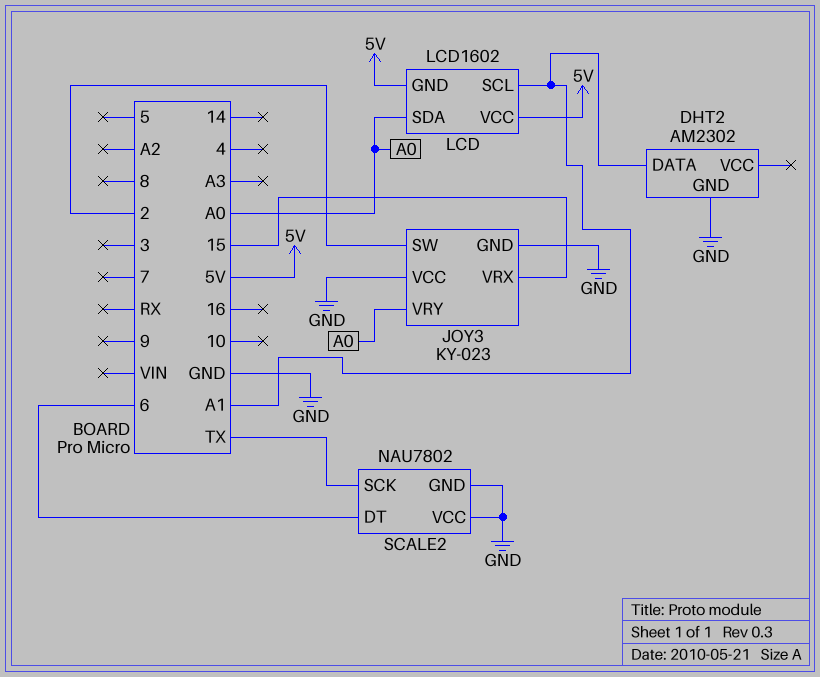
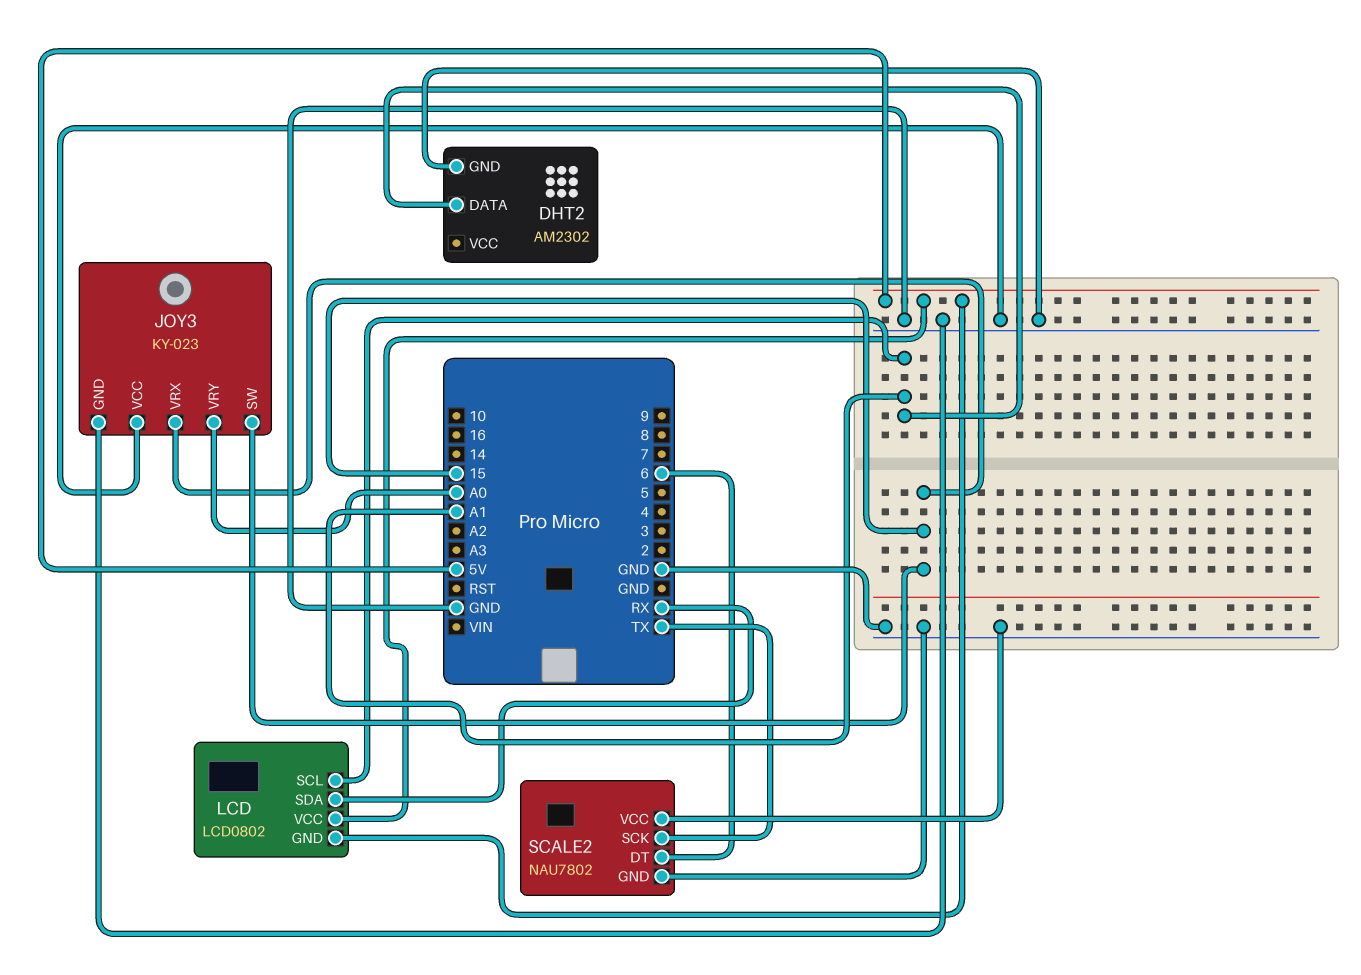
JOY3 pin SW: 2 -> 15
LCD: LCD1602 -> LCD0802
LCD pin SDA: A0 -> RX

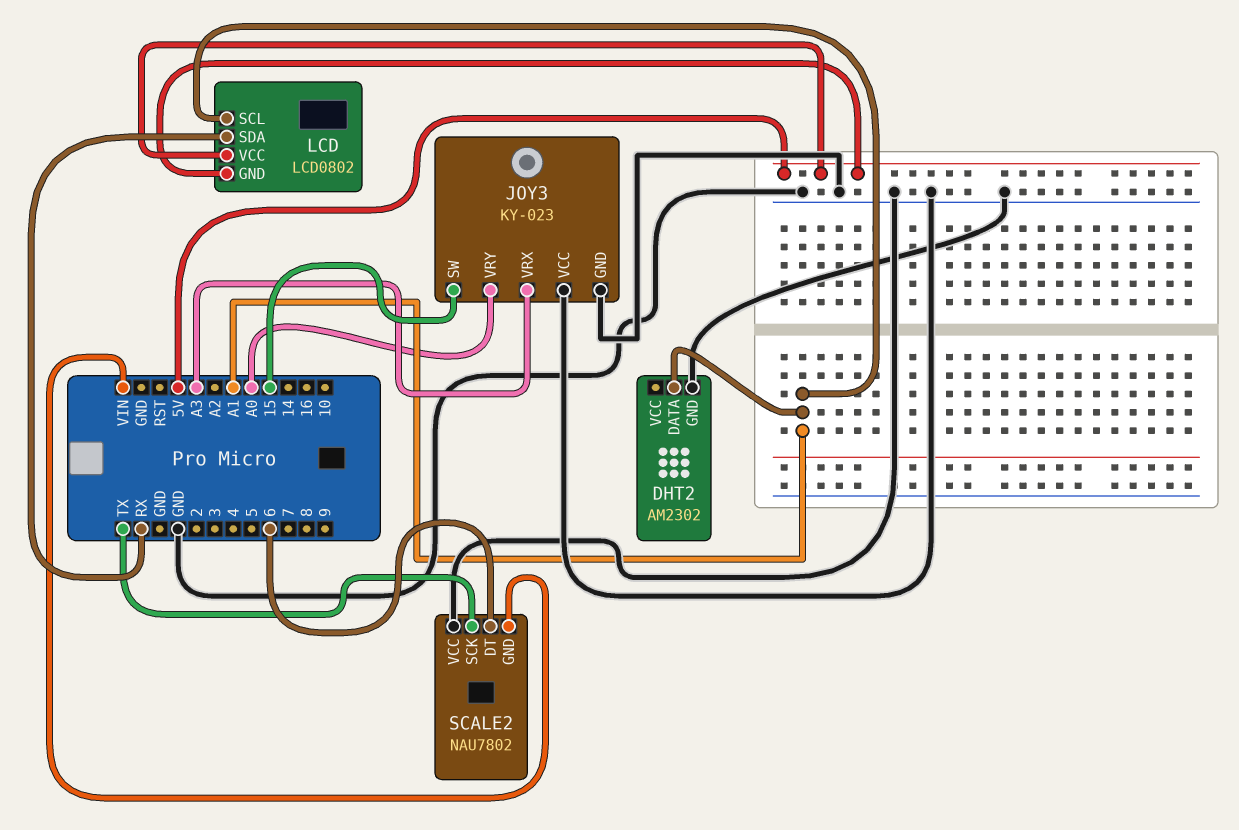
JOY3 pin VRX: 15 -> A3
SCALE2 pin GND: GND -> VIN

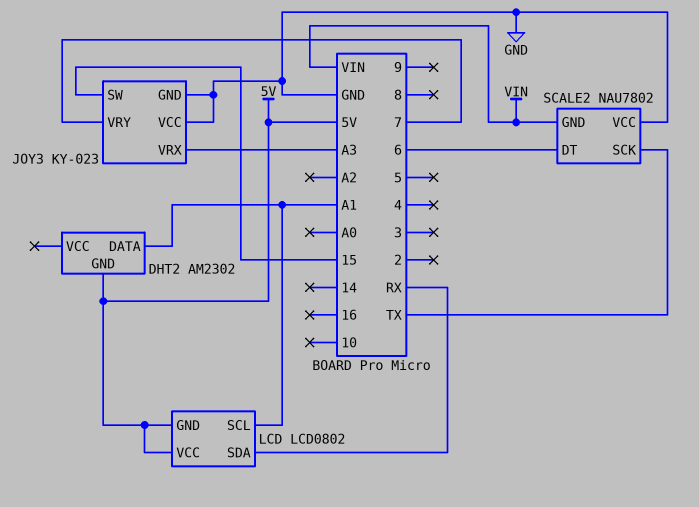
DHT2 pin GND: GND -> 5V
JOY3 pin VRY: A0 -> 7

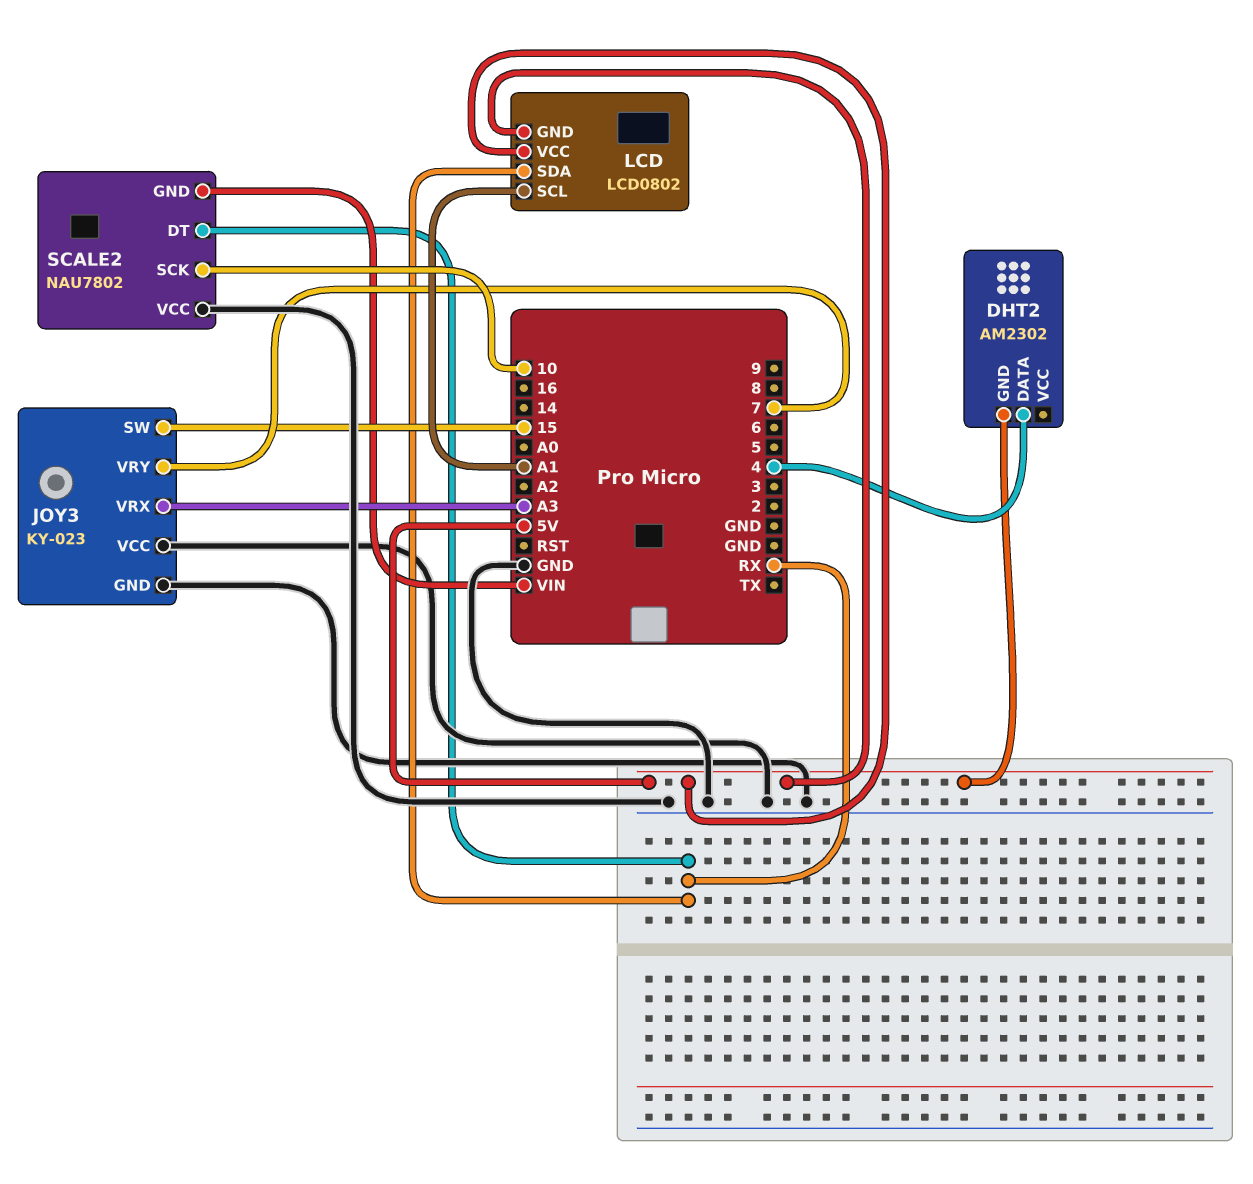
DHT2 pin DATA: A1 -> 4
SCALE2 pin DT: 6 -> RX
SCALE2 pin SCK: TX -> 10

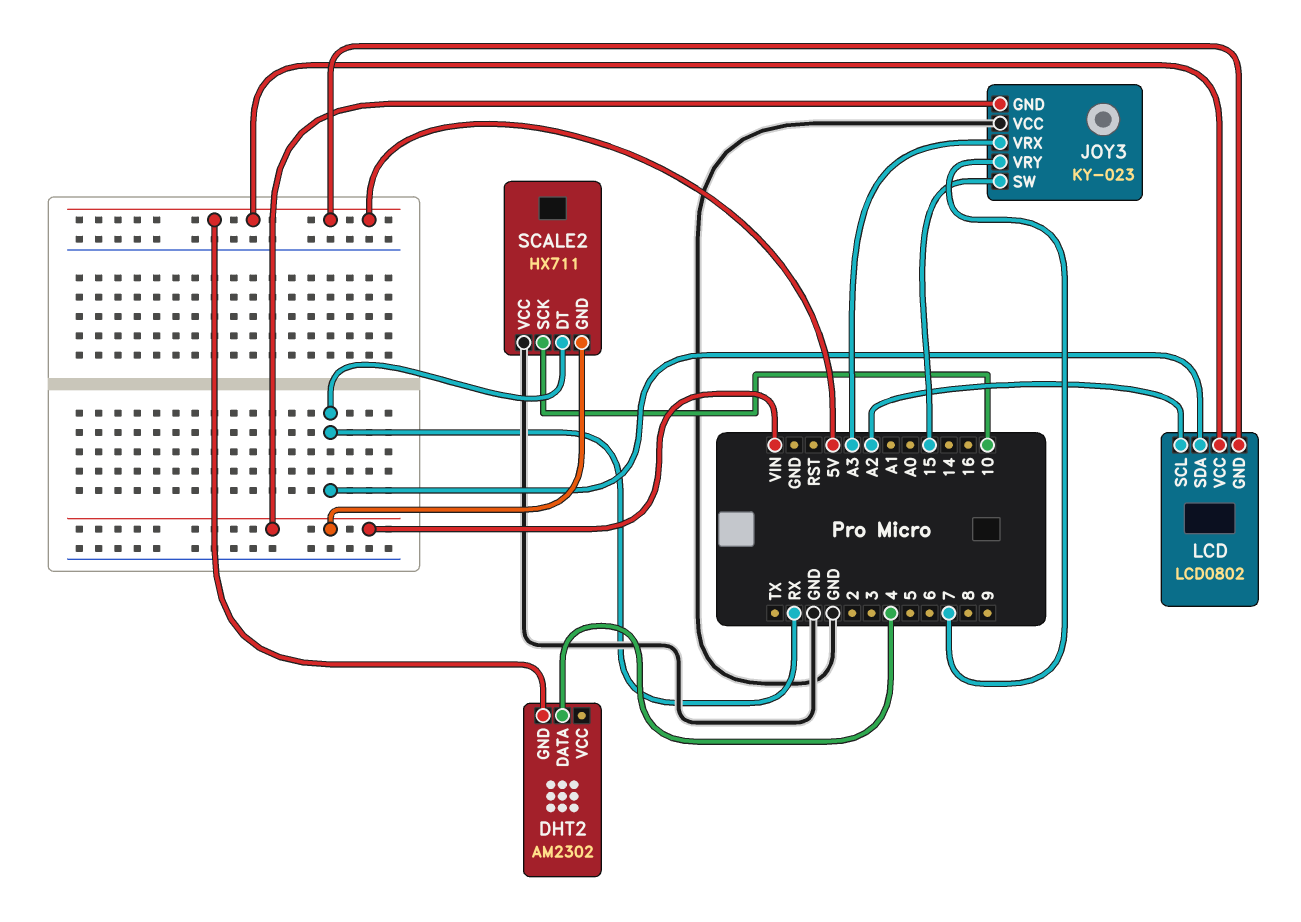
JOY3 pin GND: GND -> VIN
LCD pin SCL: A1 -> A2
SCALE2: NAU7802 -> HX711

